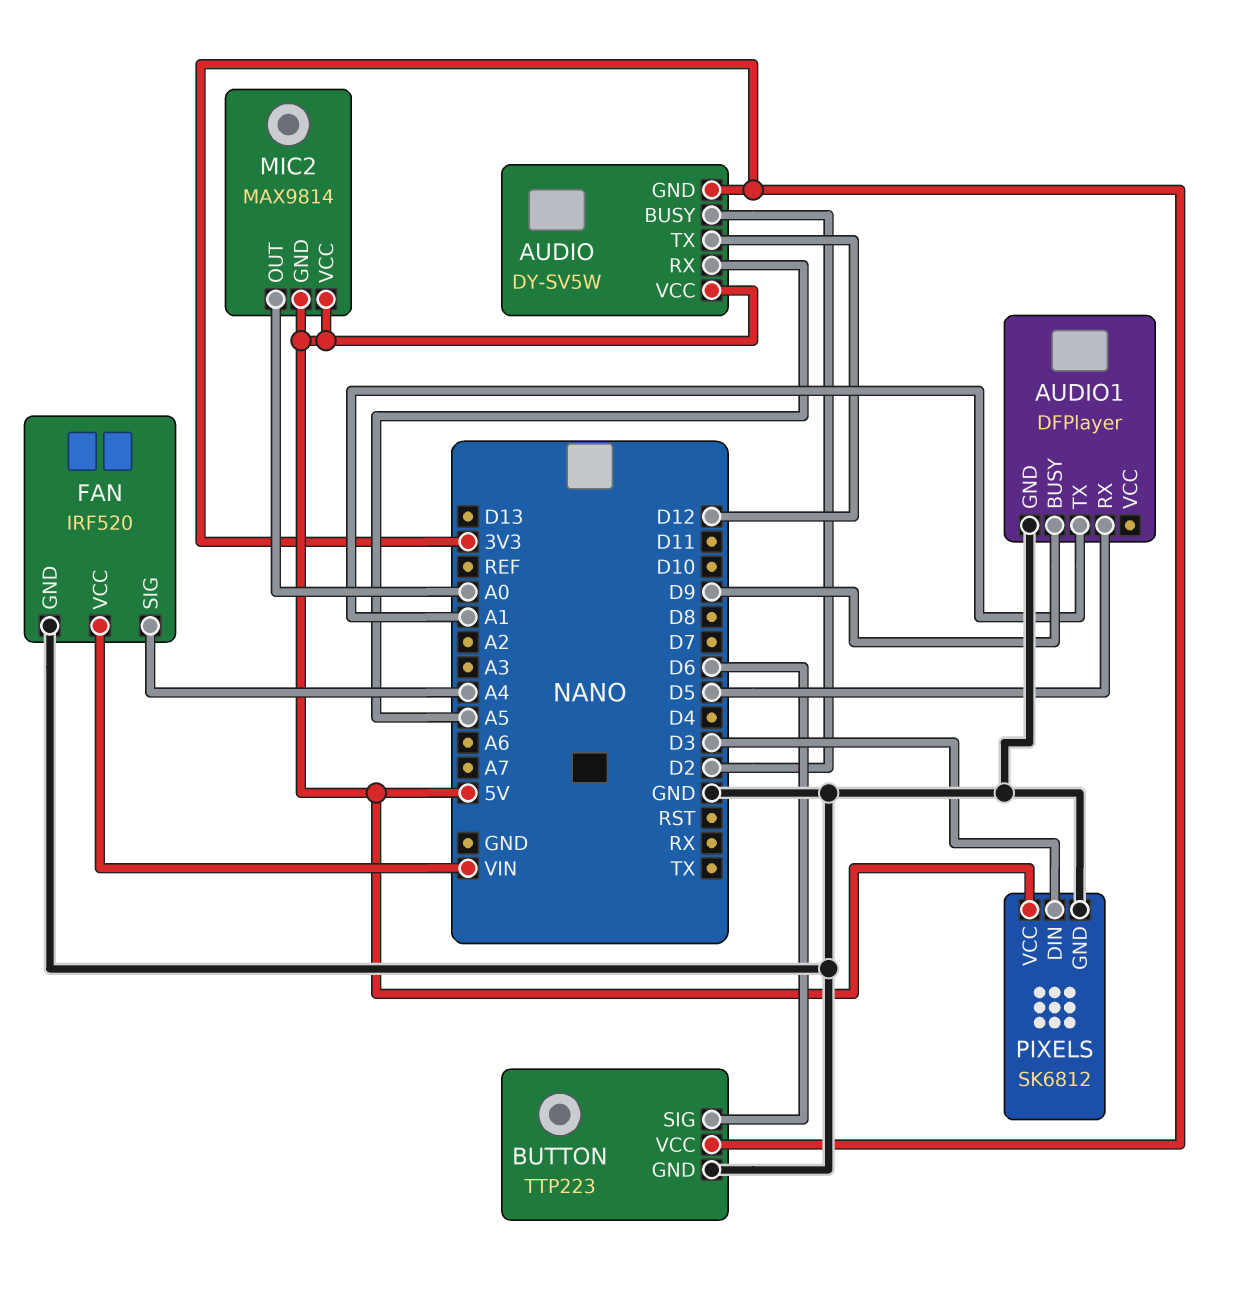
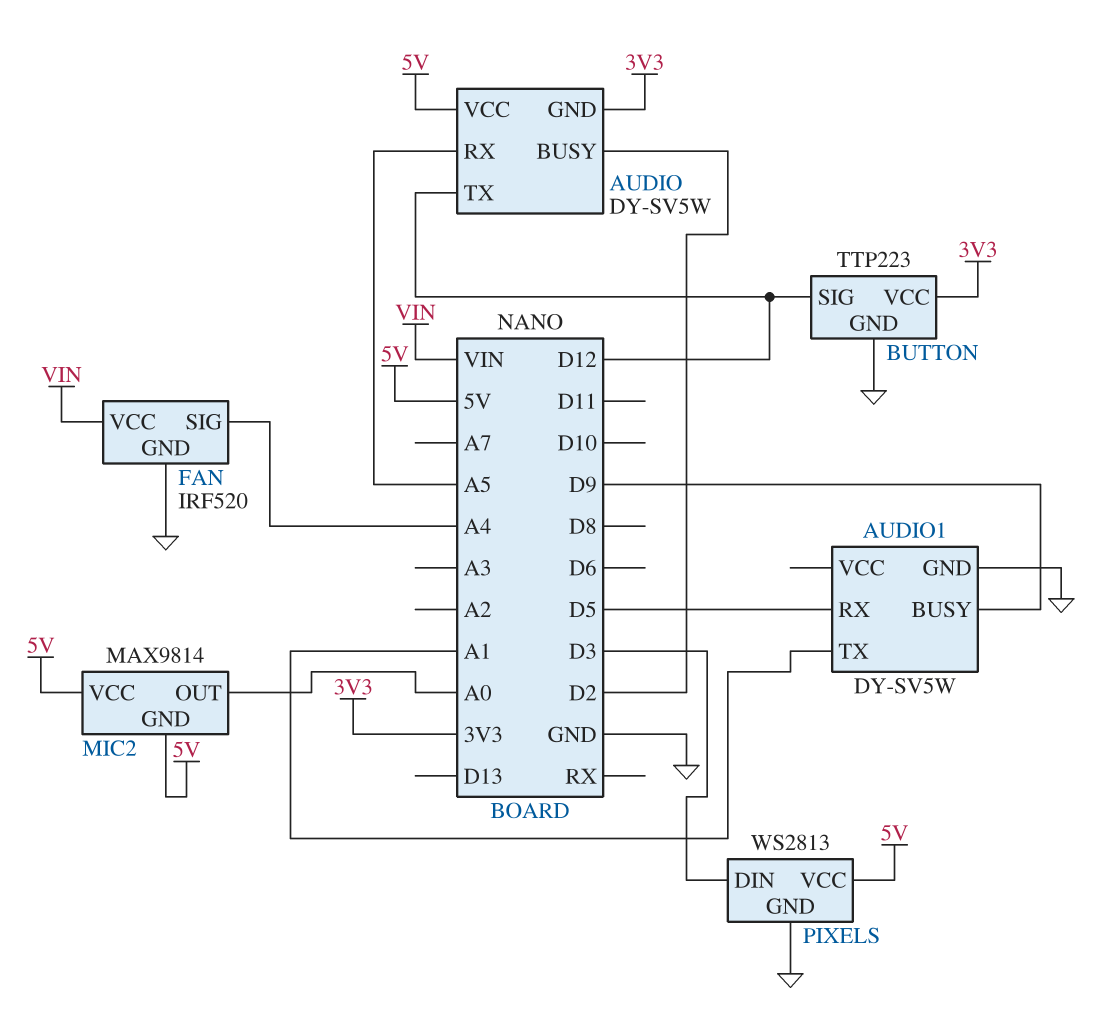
AUDIO1: DFPlayer -> DY-SV5W
BUTTON pin SIG: D6 -> D12
PIXELS: SK6812 -> WS2813

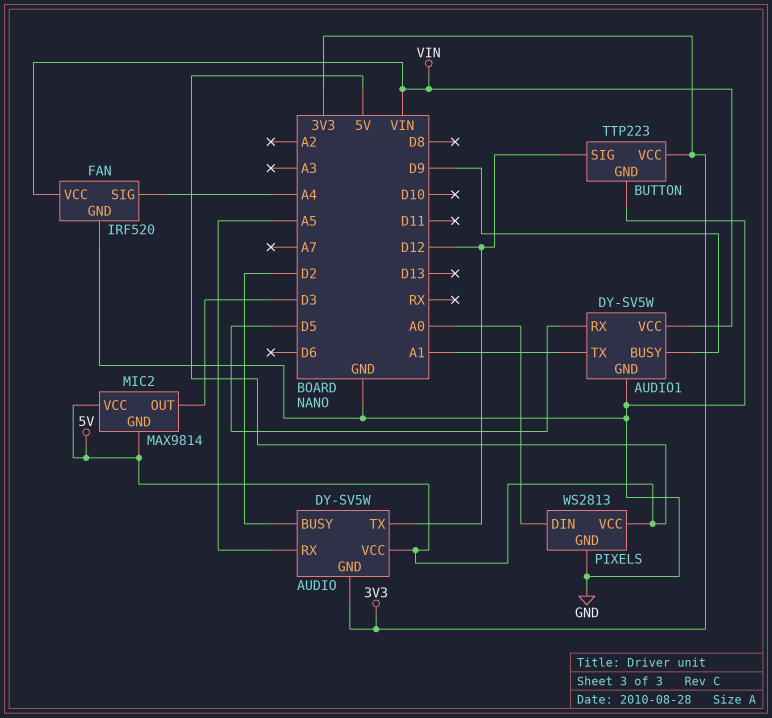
AUDIO1 pin VCC: none -> VIN
MIC2 pin OUT: A0 -> D3
PIXELS pin DIN: D3 -> A0

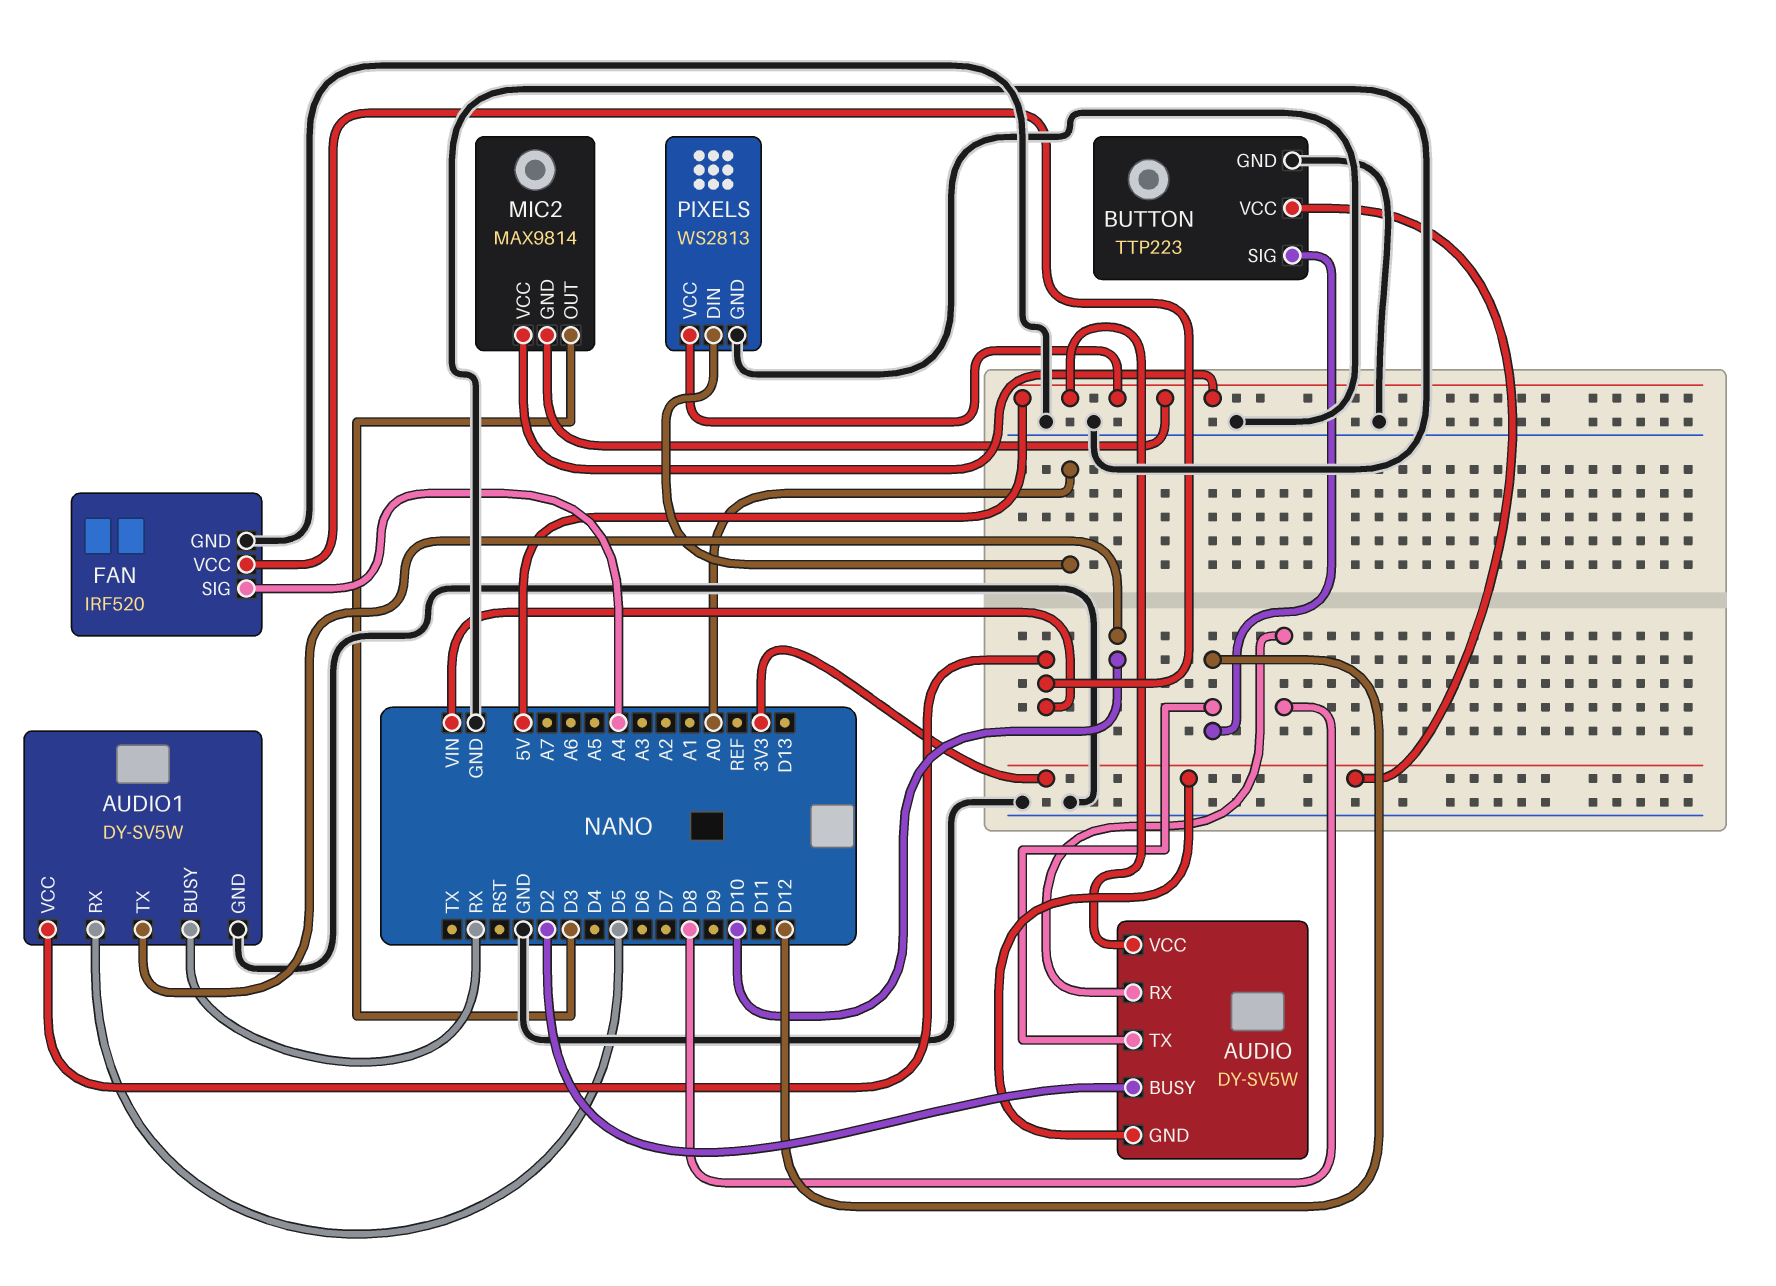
AUDIO pin RX: A5 -> D8
AUDIO1 pin BUSY: D9 -> RX
AUDIO1 pin TX: A1 -> D10

